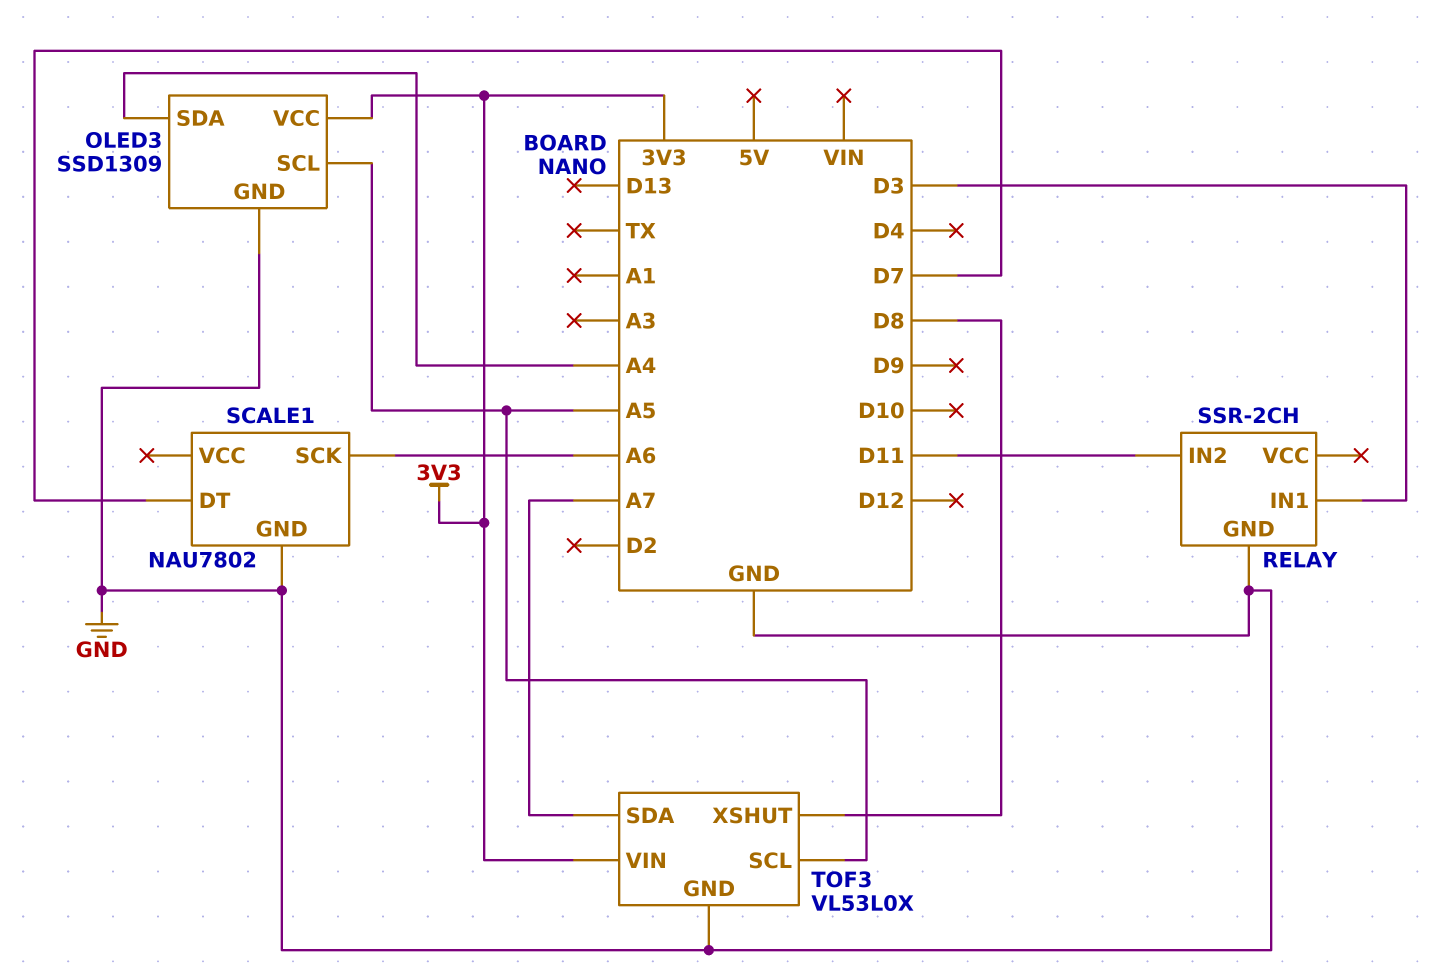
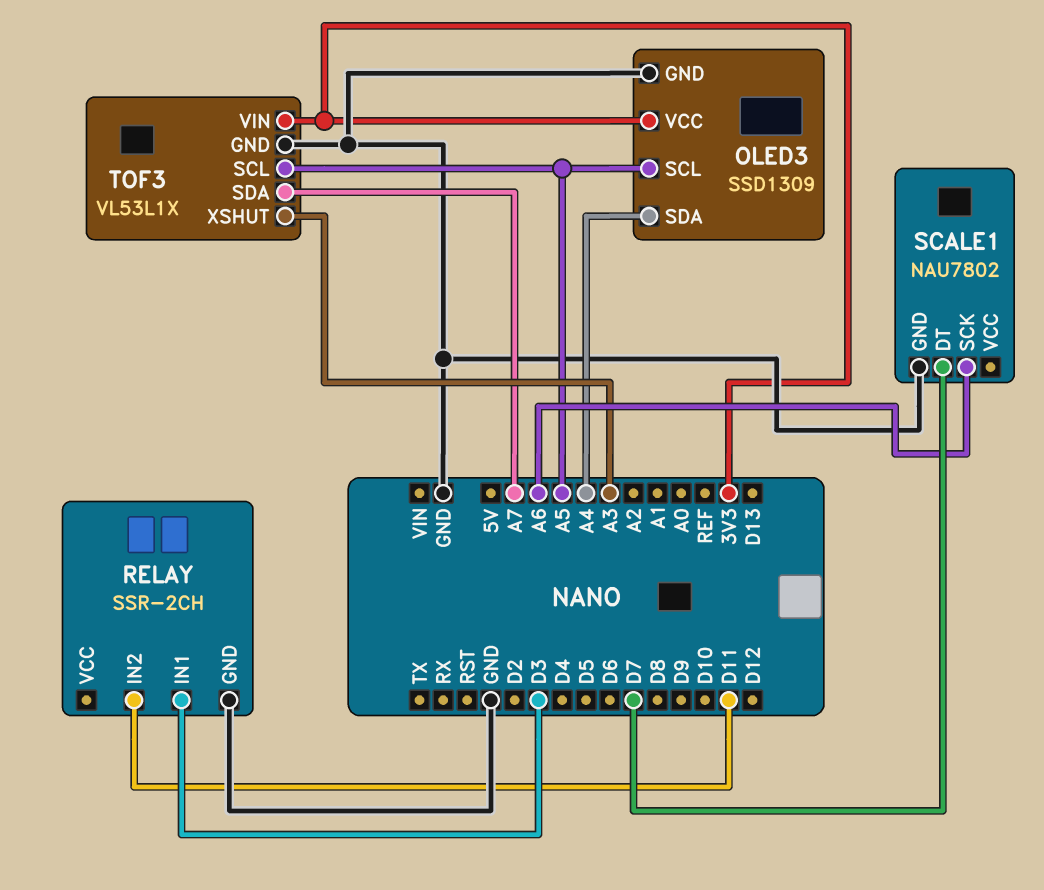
TOF3: VL53L0X -> VL53L1X
TOF3 pin XSHUT: D8 -> A3

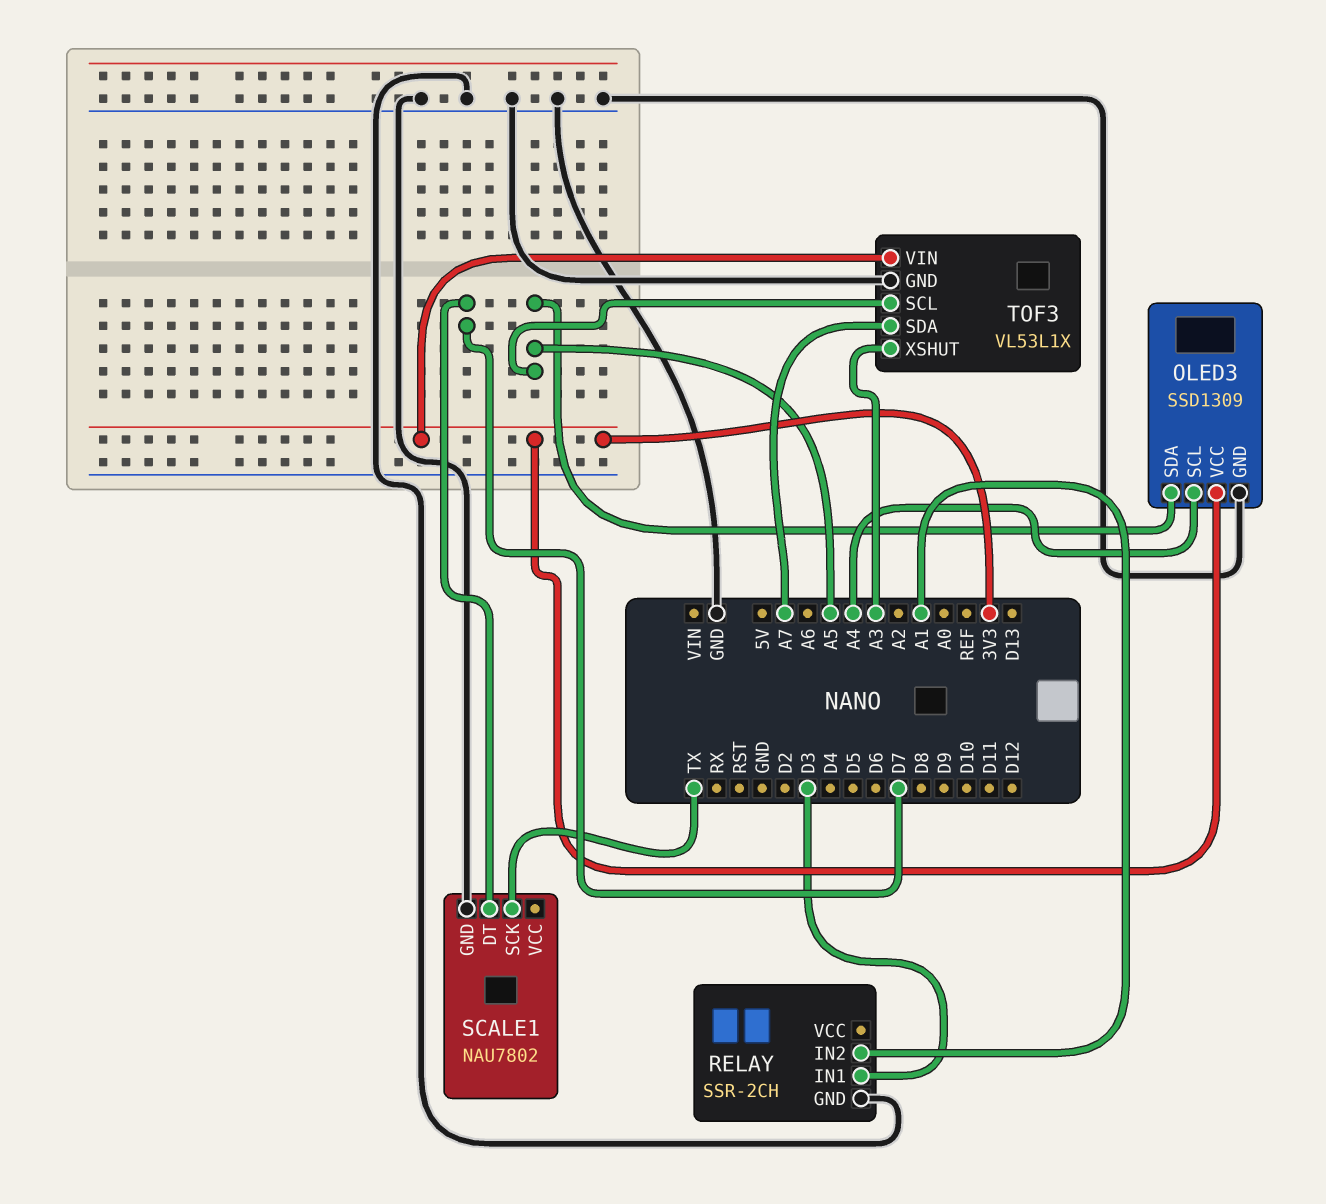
OLED3 pin SCL: A5 -> A4
OLED3 pin SDA: A4 -> A5
RELAY pin IN2: D11 -> A1
SCALE1 pin SCK: A6 -> TX

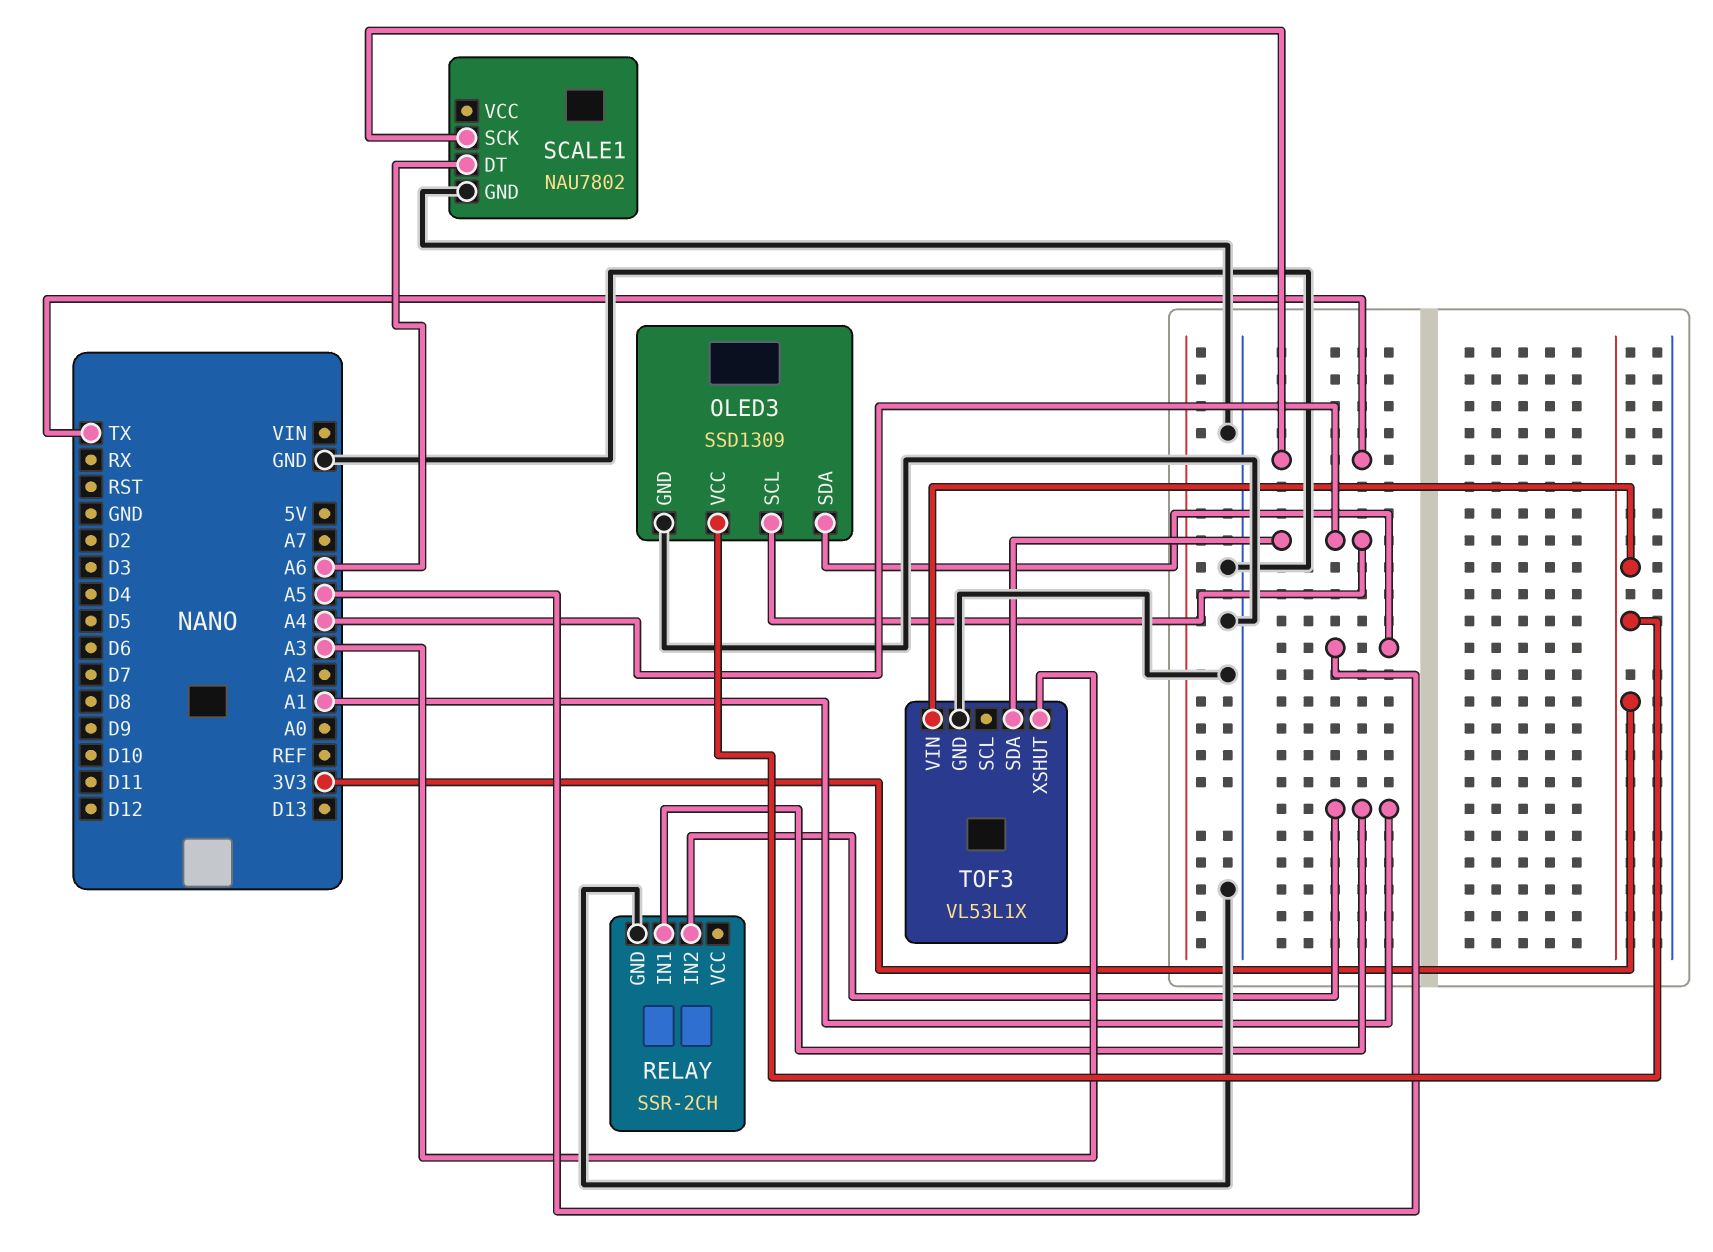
RELAY pin IN1: D3 -> A1
SCALE1 pin DT: D7 -> A6
TOF3 pin SCL: A5 -> none
TOF3 pin SDA: A7 -> A4

